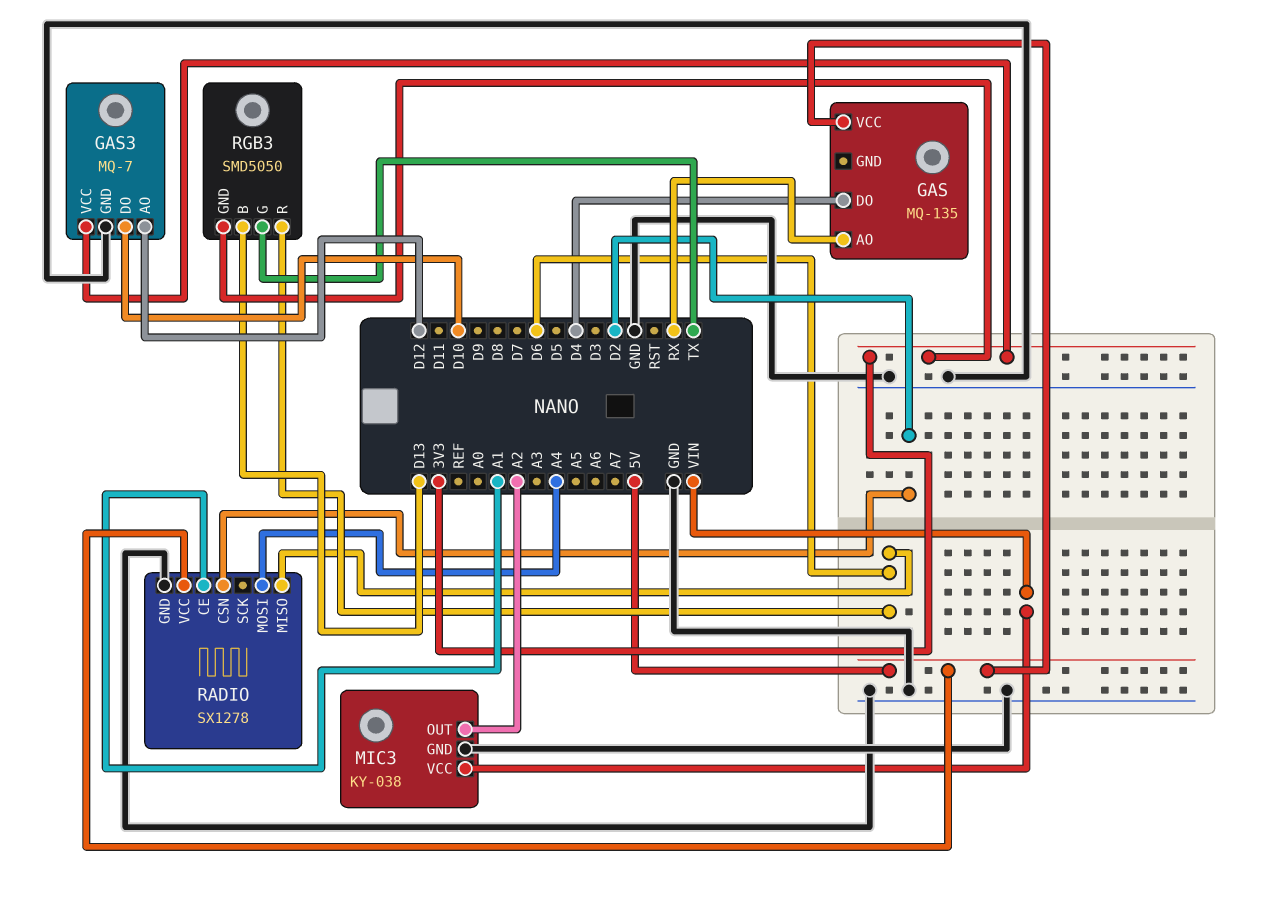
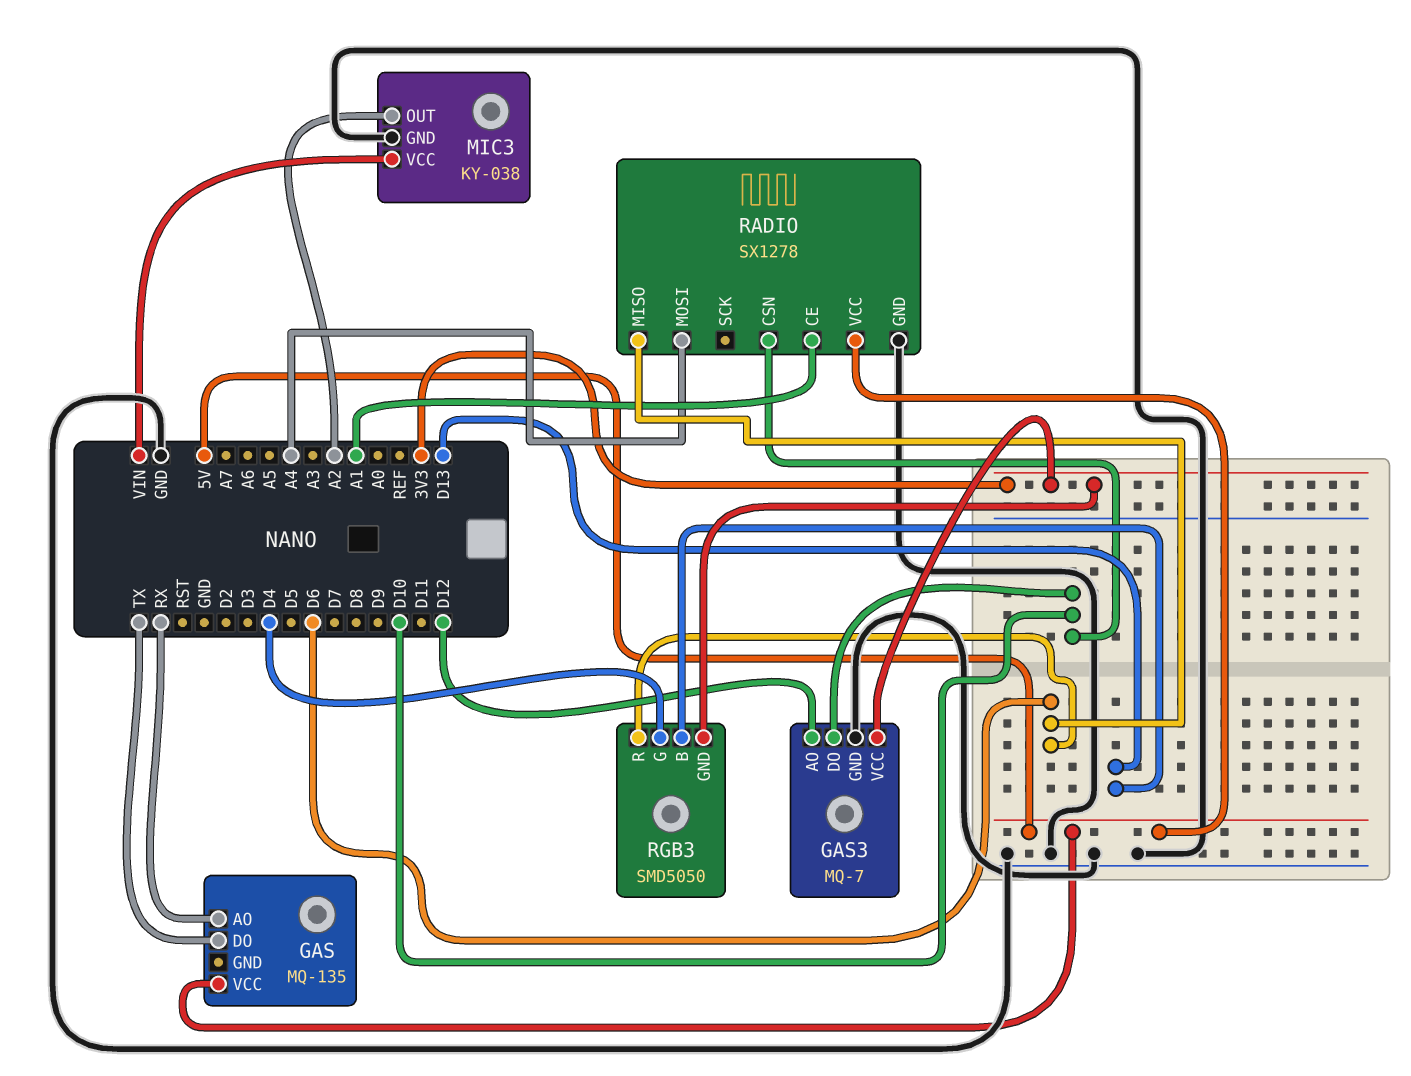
GAS pin DO: D4 -> TX
RADIO pin CSN: D2 -> D10
RGB3 pin G: TX -> D4

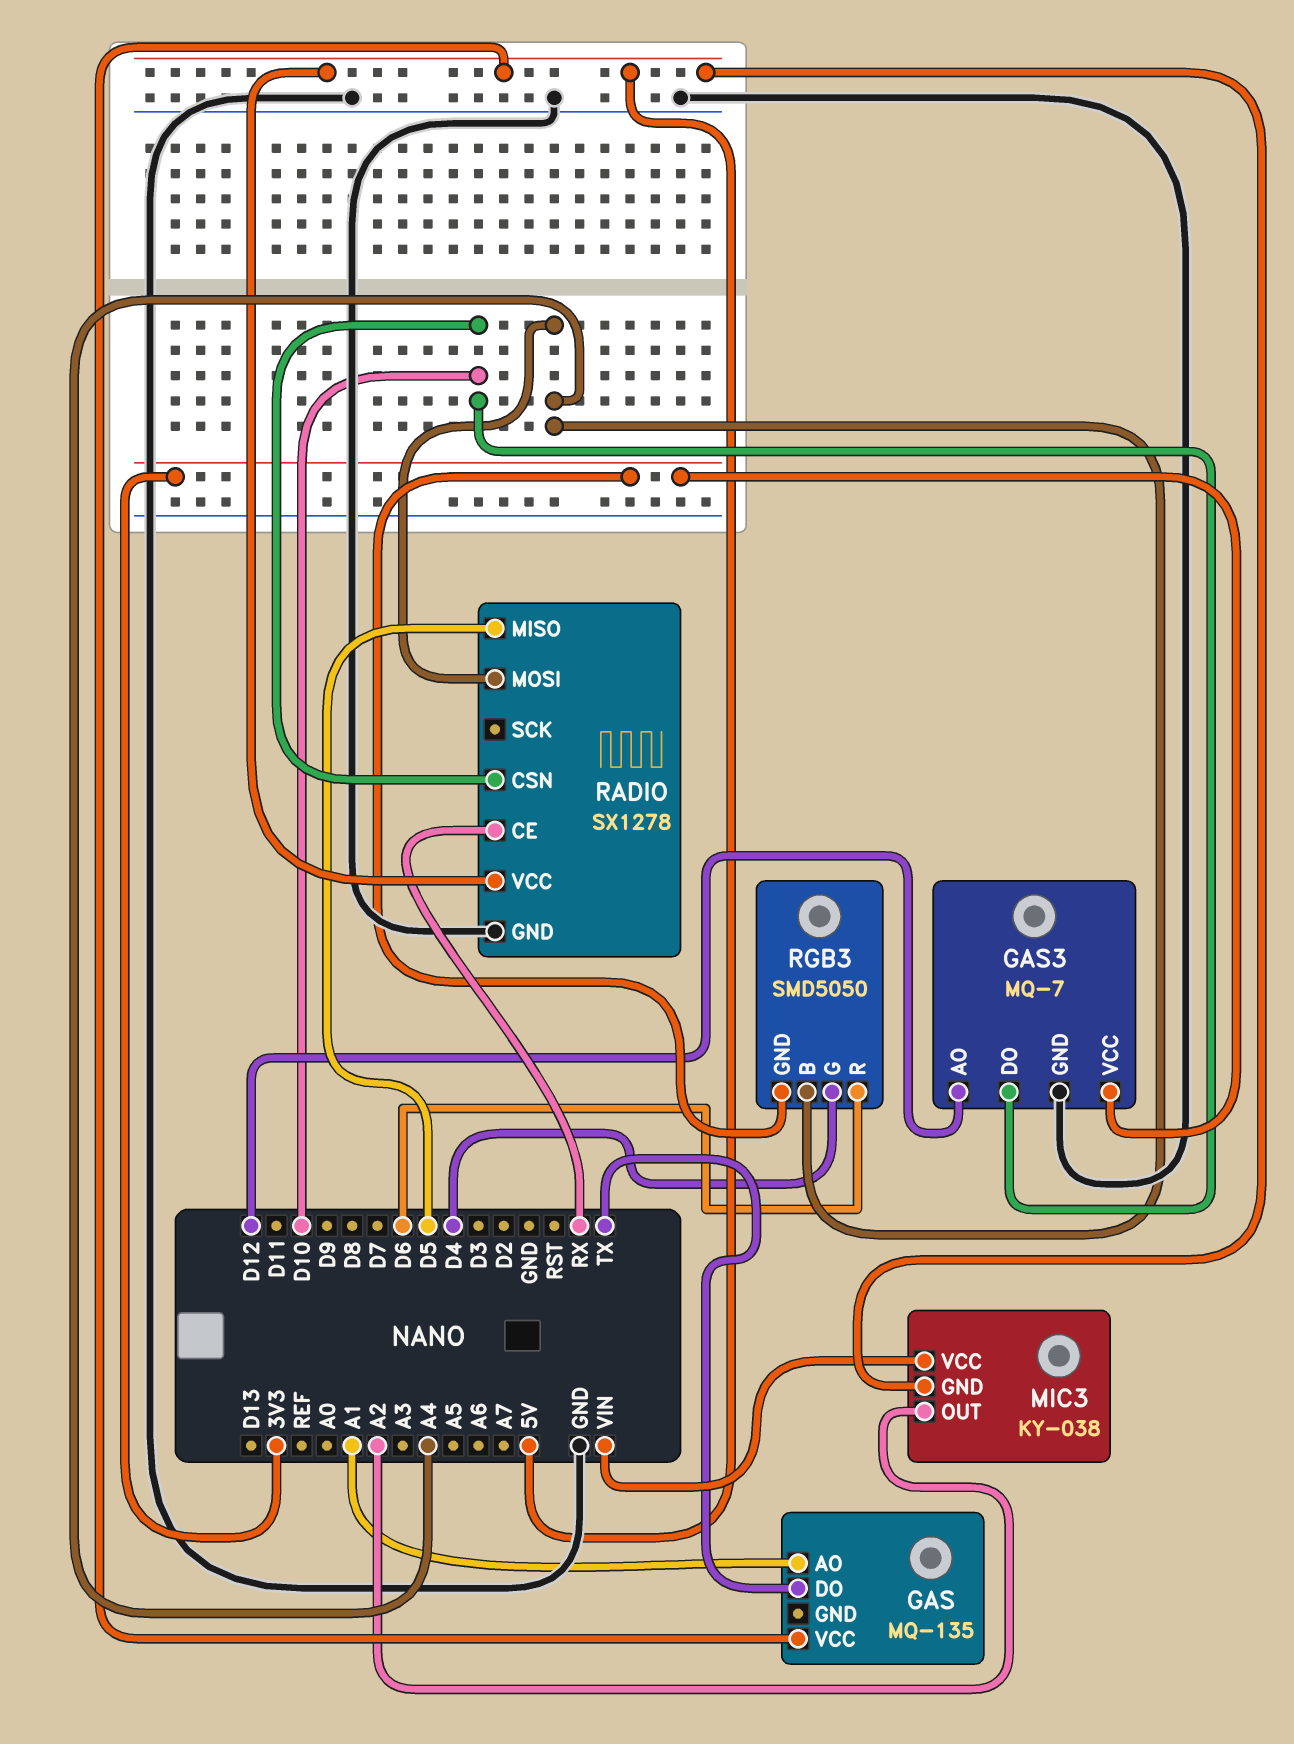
GAS pin AO: RX -> A1
MIC3 pin GND: GND -> 5V
RADIO pin CE: A1 -> RX
RADIO pin MISO: D6 -> D5
RGB3 pin B: D13 -> A4

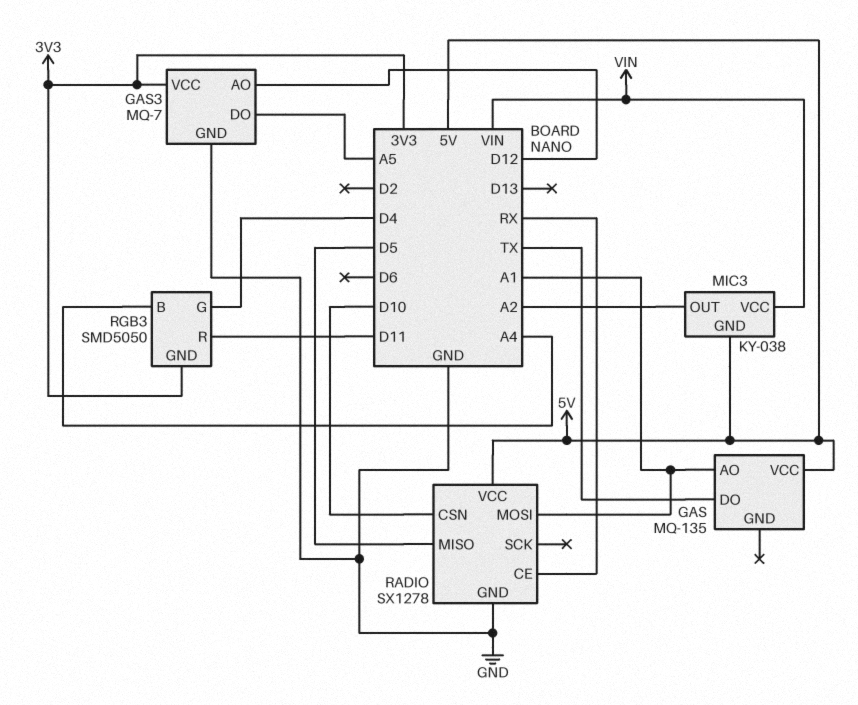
GAS3 pin DO: D10 -> A5
RADIO pin MOSI: A4 -> A1
RGB3 pin R: D6 -> D11

